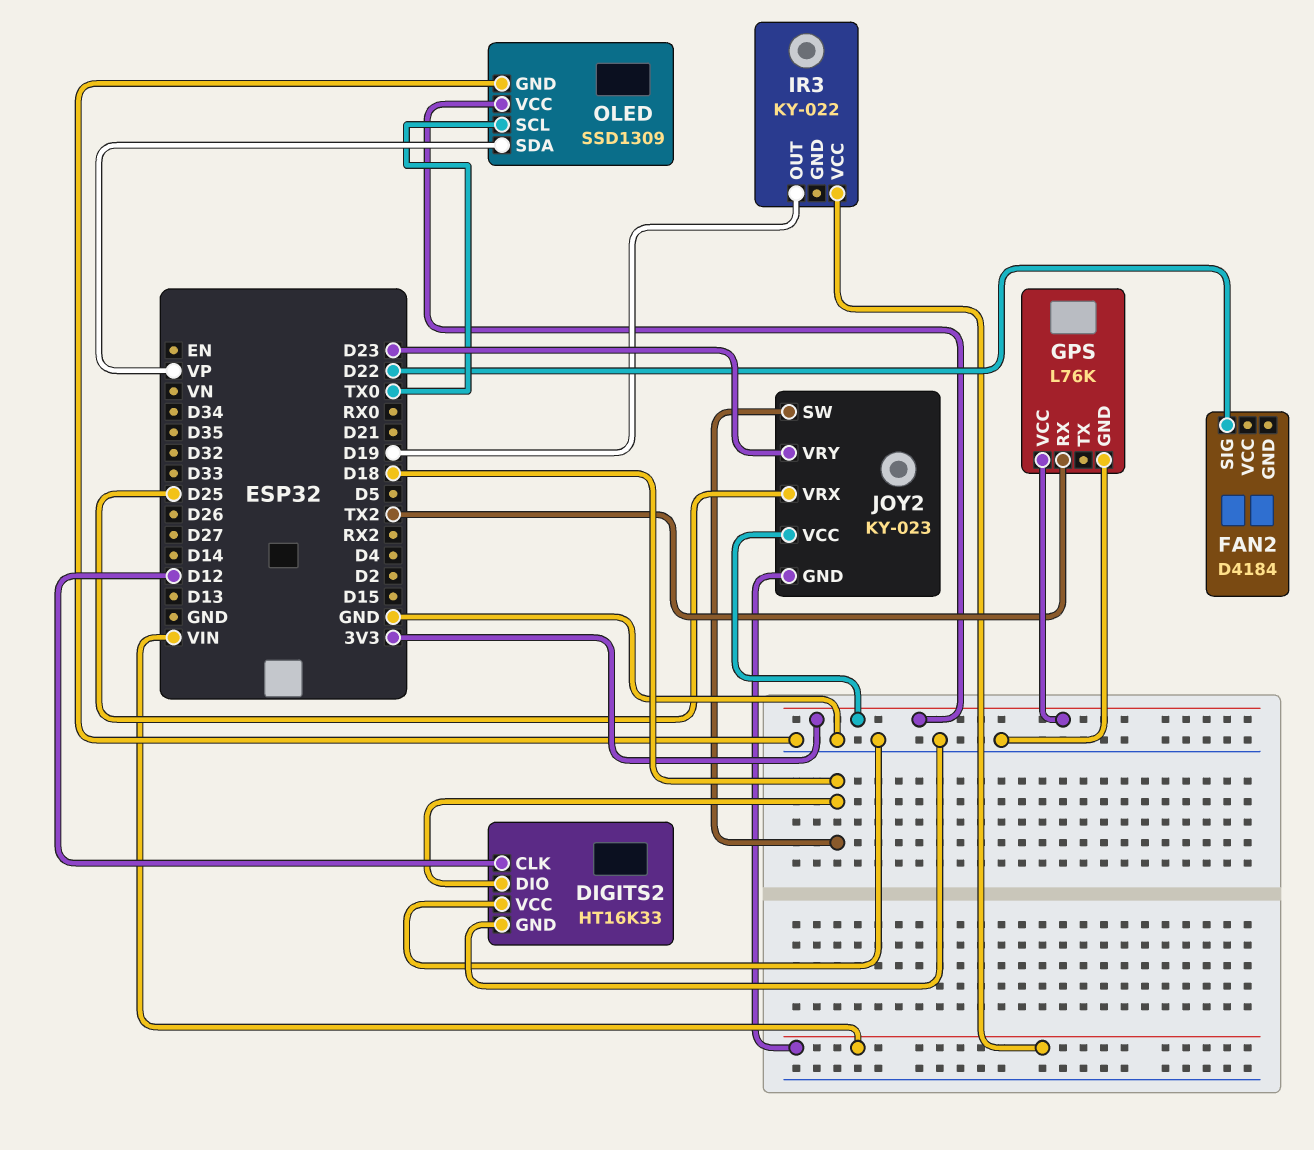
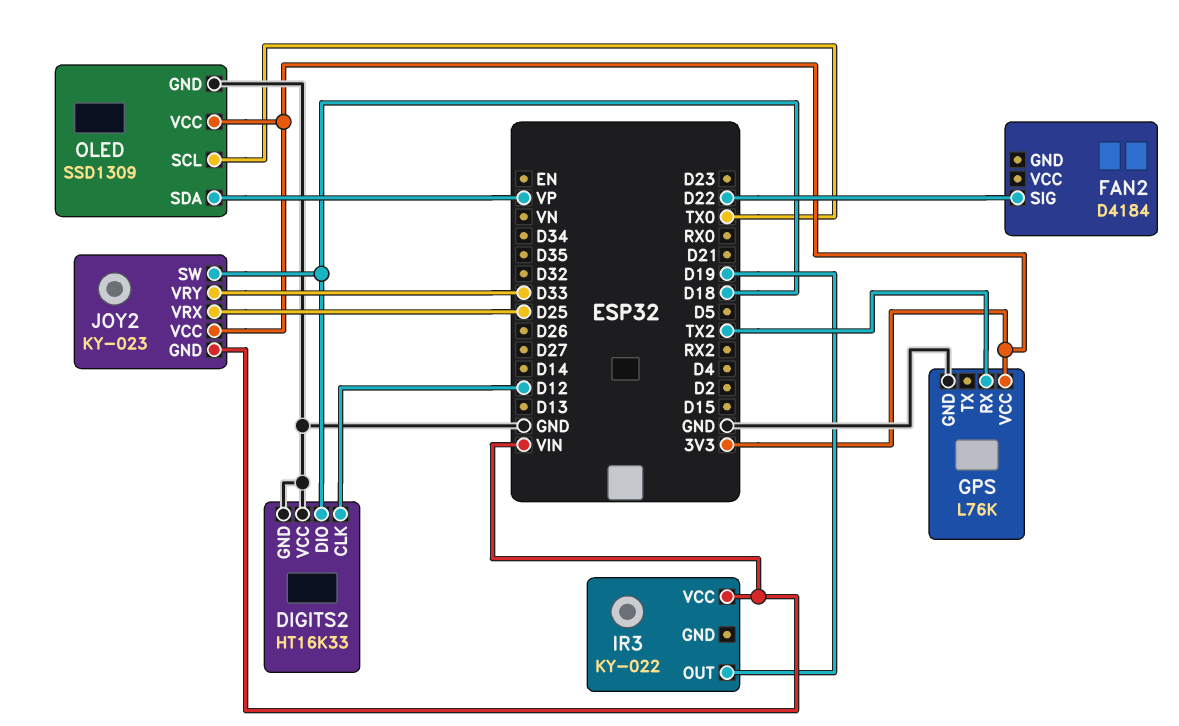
JOY2 pin VRY: D23 -> D33

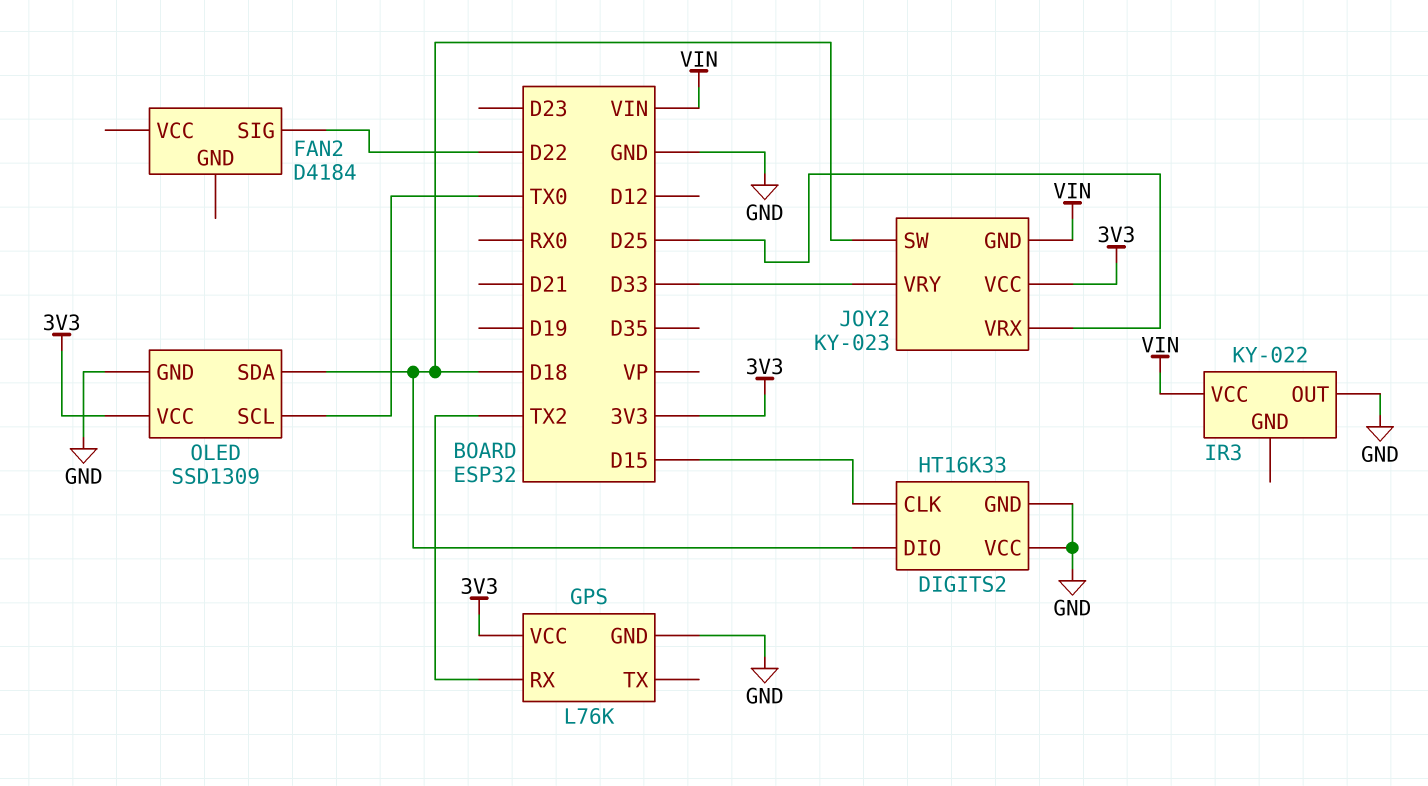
DIGITS2 pin CLK: D12 -> D15
IR3 pin OUT: D19 -> GND
OLED pin SDA: VP -> D18

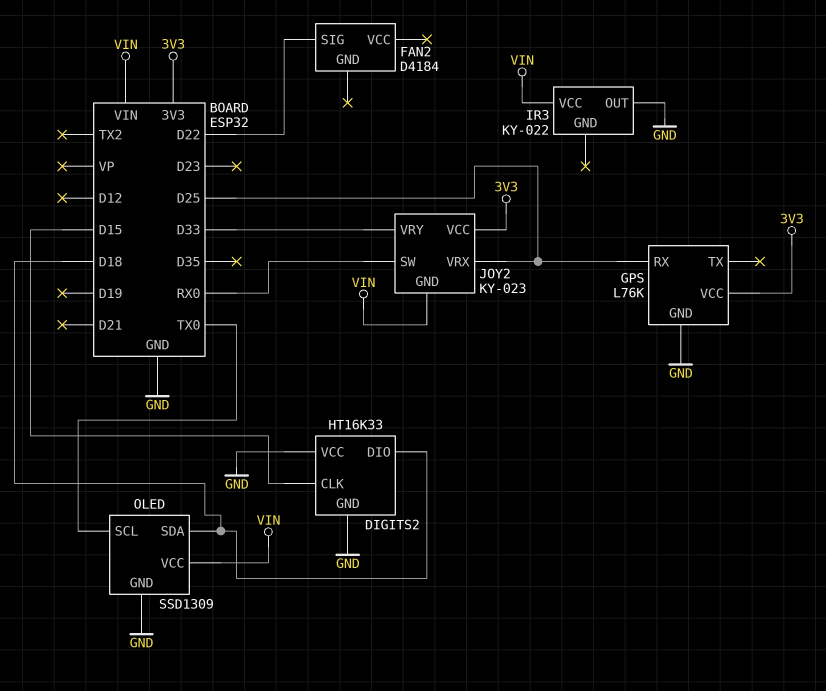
GPS pin RX: TX2 -> D25
JOY2 pin SW: D18 -> RX0
OLED pin VCC: 3V3 -> VIN

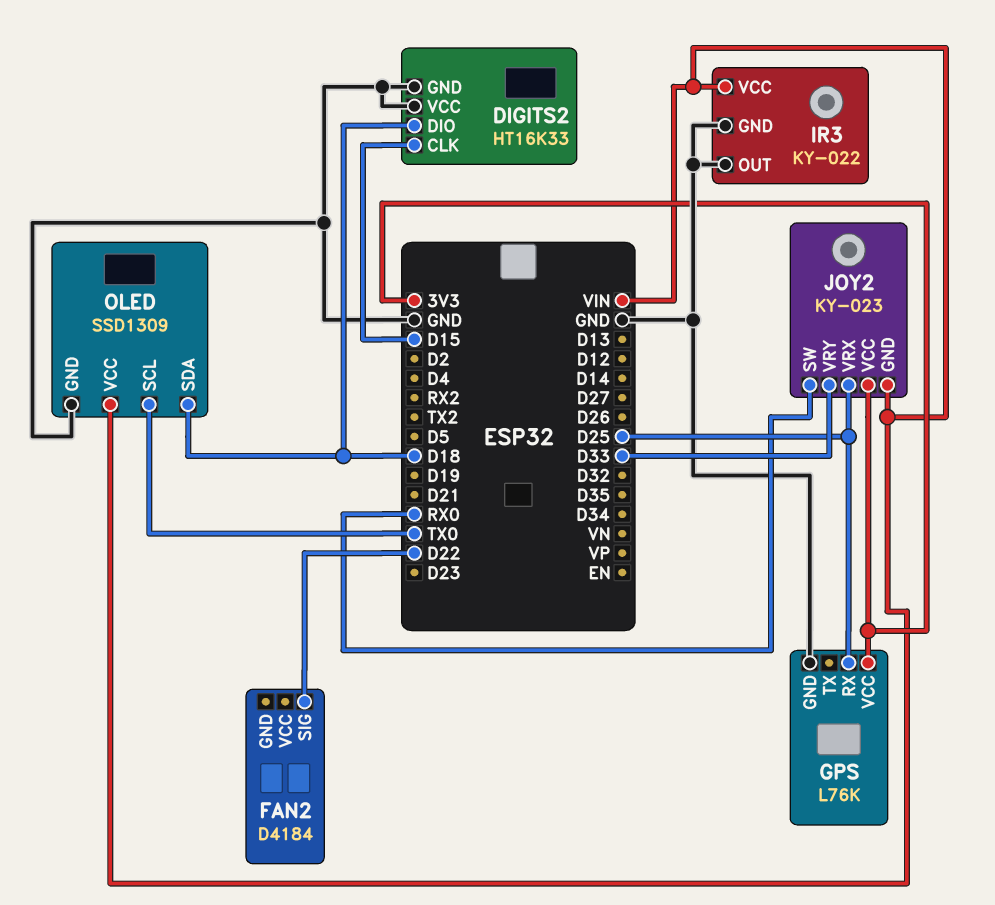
IR3 pin GND: none -> GND

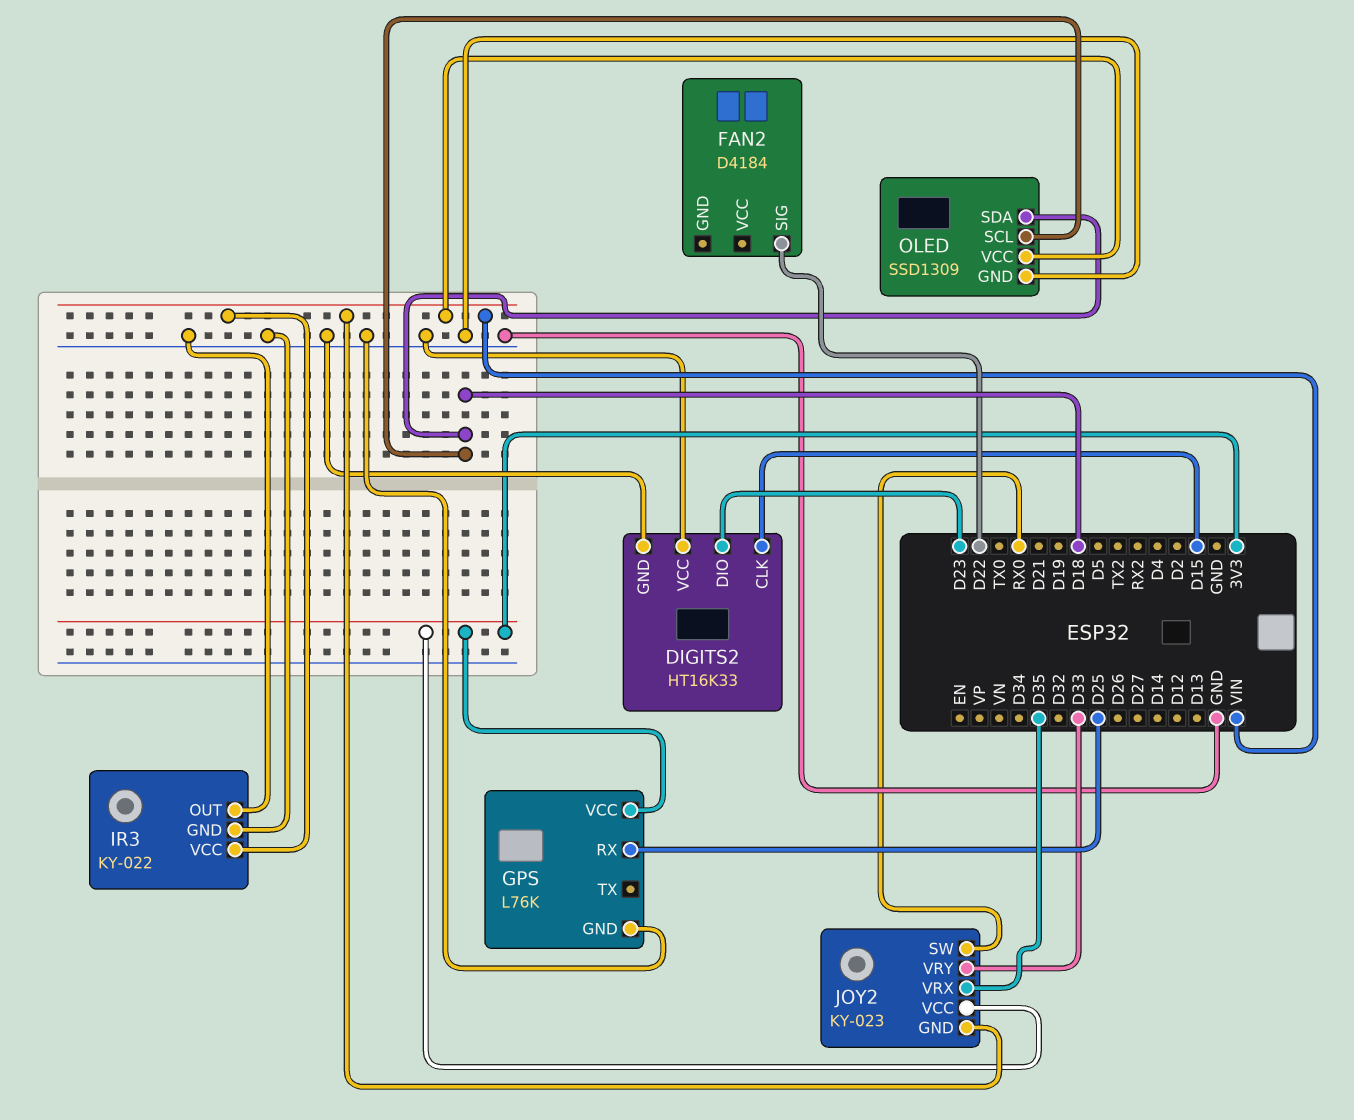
DIGITS2 pin DIO: D18 -> D23
JOY2 pin VRX: D25 -> D35
OLED pin SCL: TX0 -> D18

